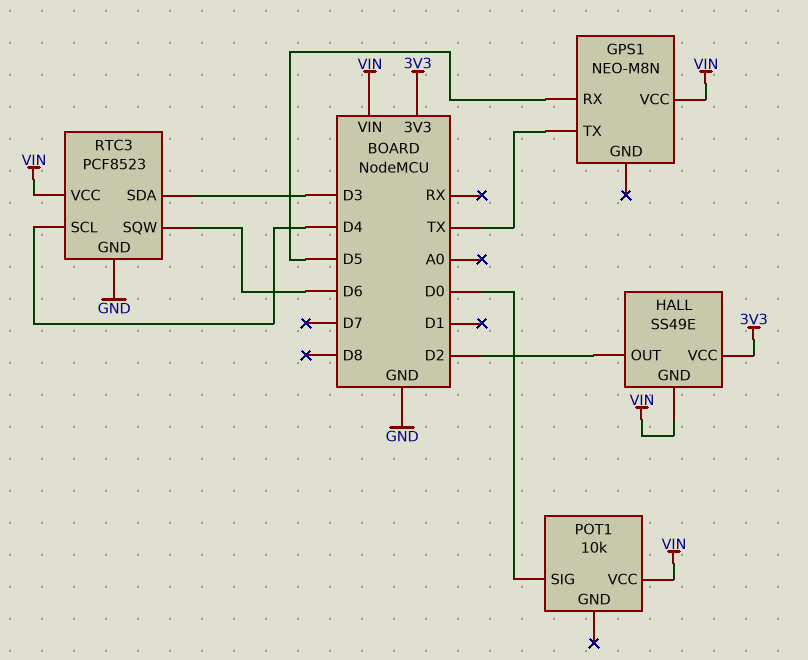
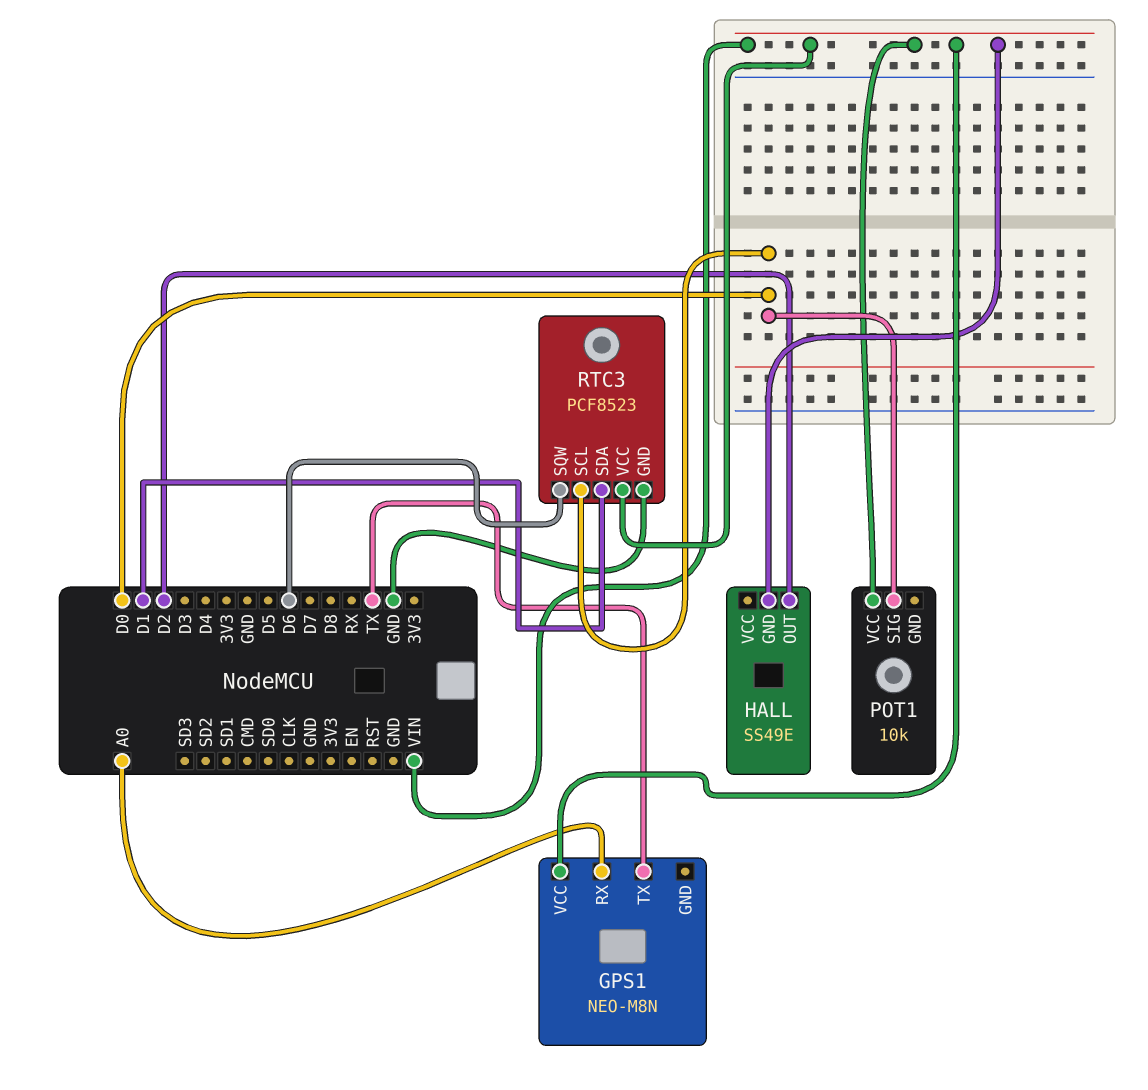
GPS1 pin RX: D5 -> A0
HALL pin VCC: 3V3 -> none
RTC3 pin SCL: D4 -> D0
RTC3 pin SDA: D3 -> D1

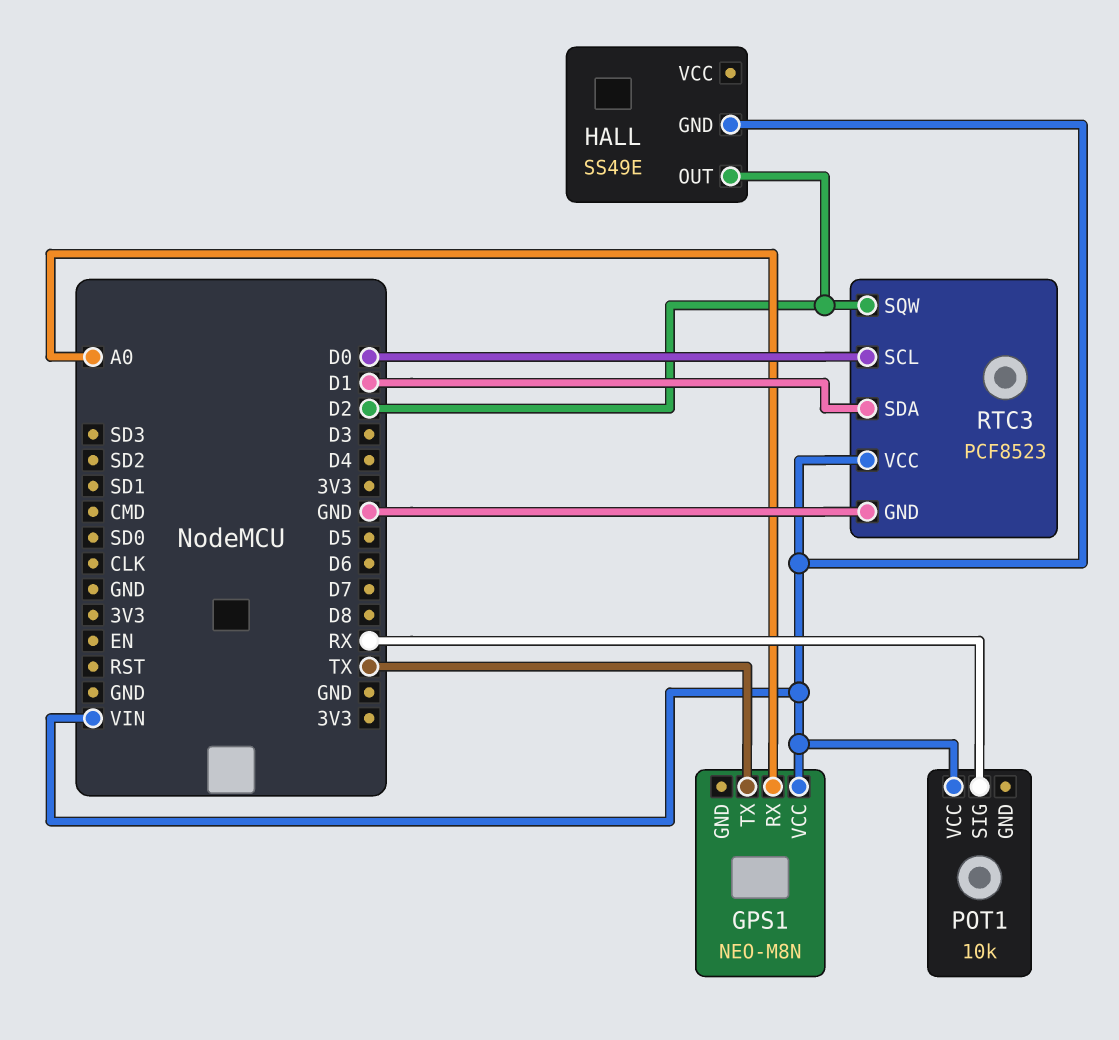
POT1 pin SIG: D0 -> RX
RTC3 pin SQW: D6 -> D2

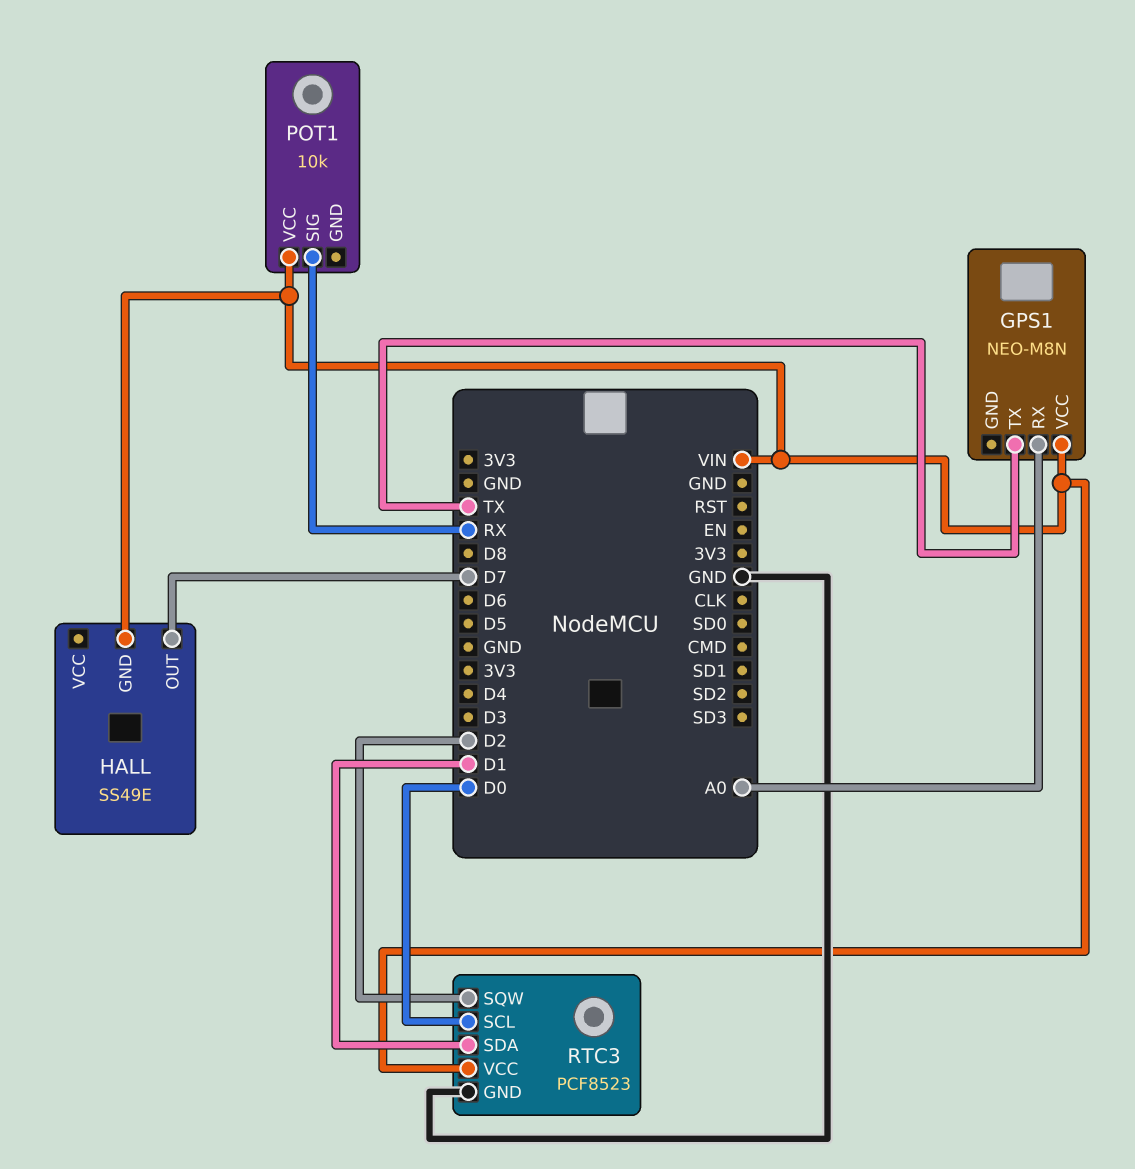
HALL pin OUT: D2 -> D7

